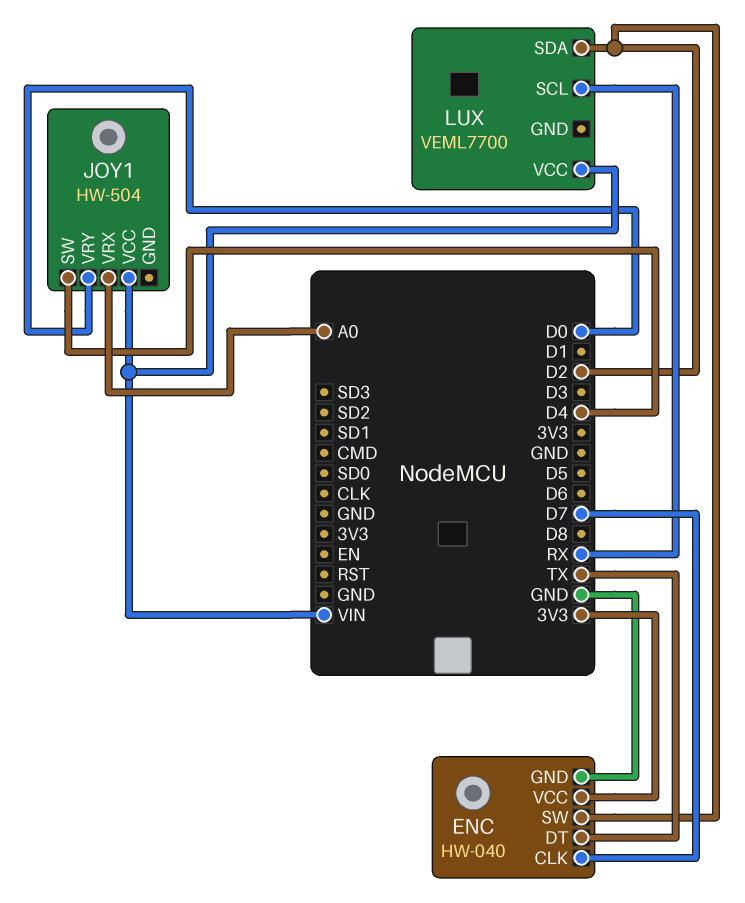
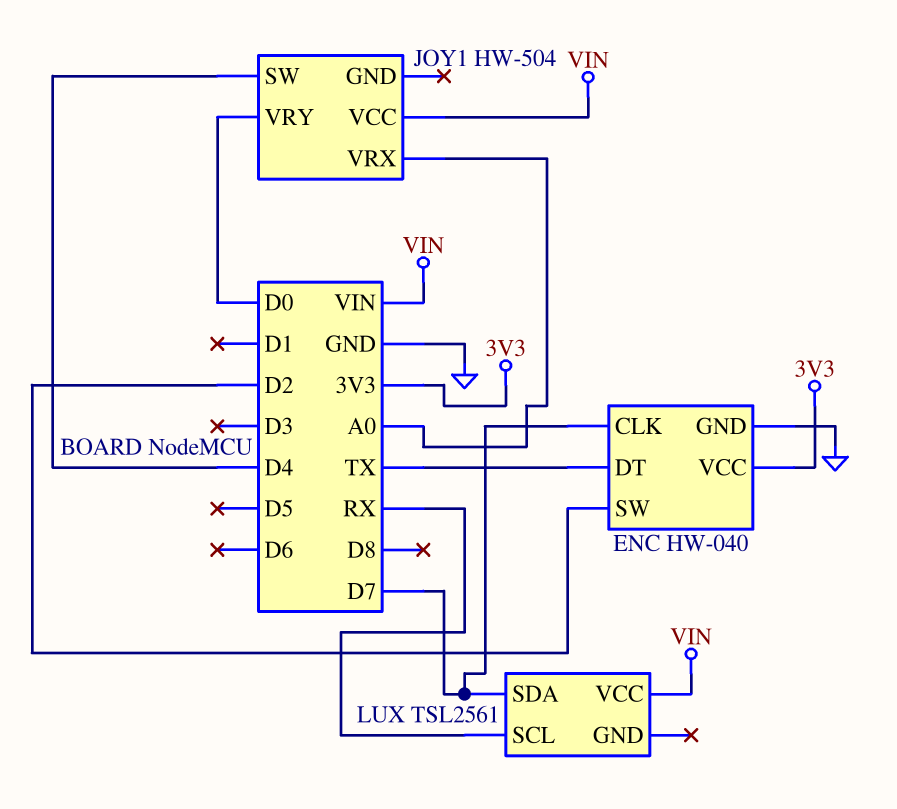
LUX: VEML7700 -> TSL2561
LUX pin SDA: D2 -> D7

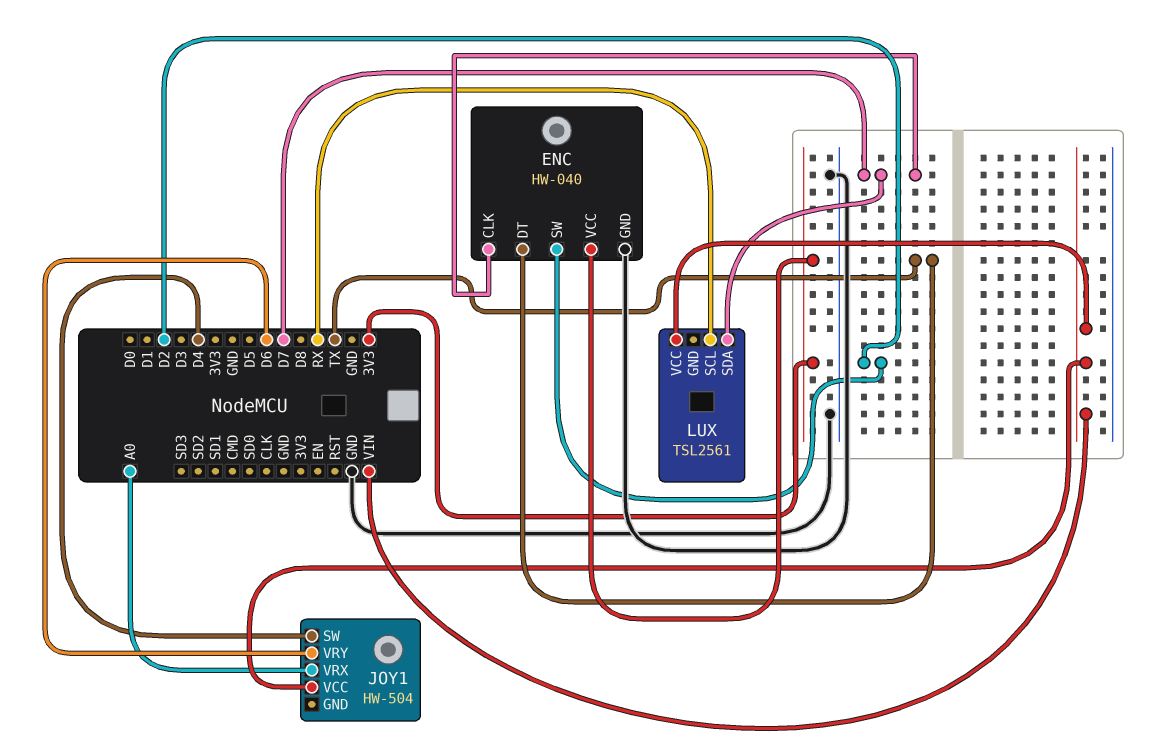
JOY1 pin VRY: D0 -> D6

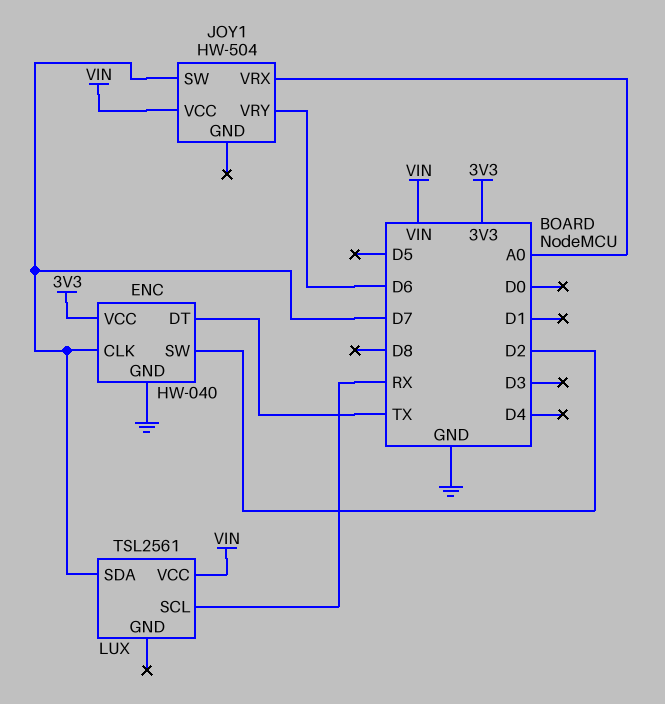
JOY1 pin SW: D4 -> D7

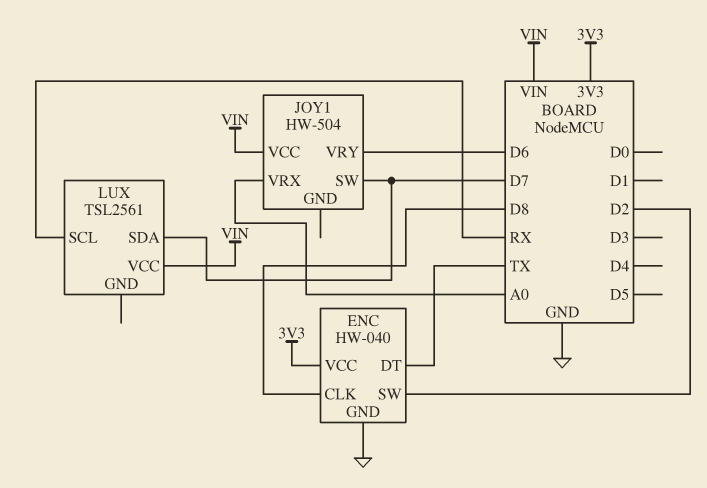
ENC pin CLK: D7 -> D8

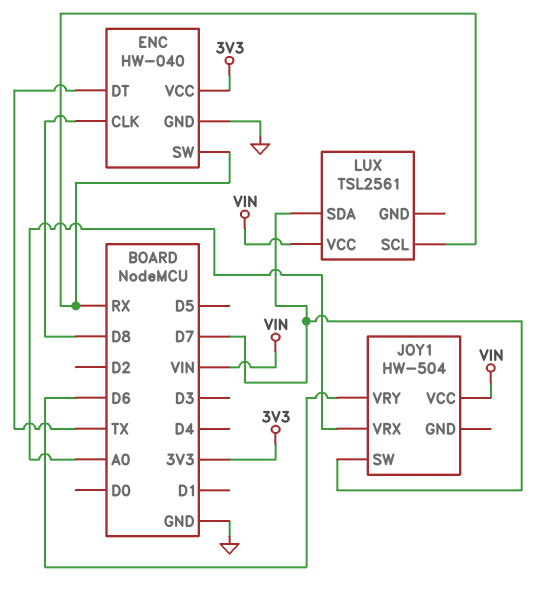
ENC pin SW: D2 -> RX

